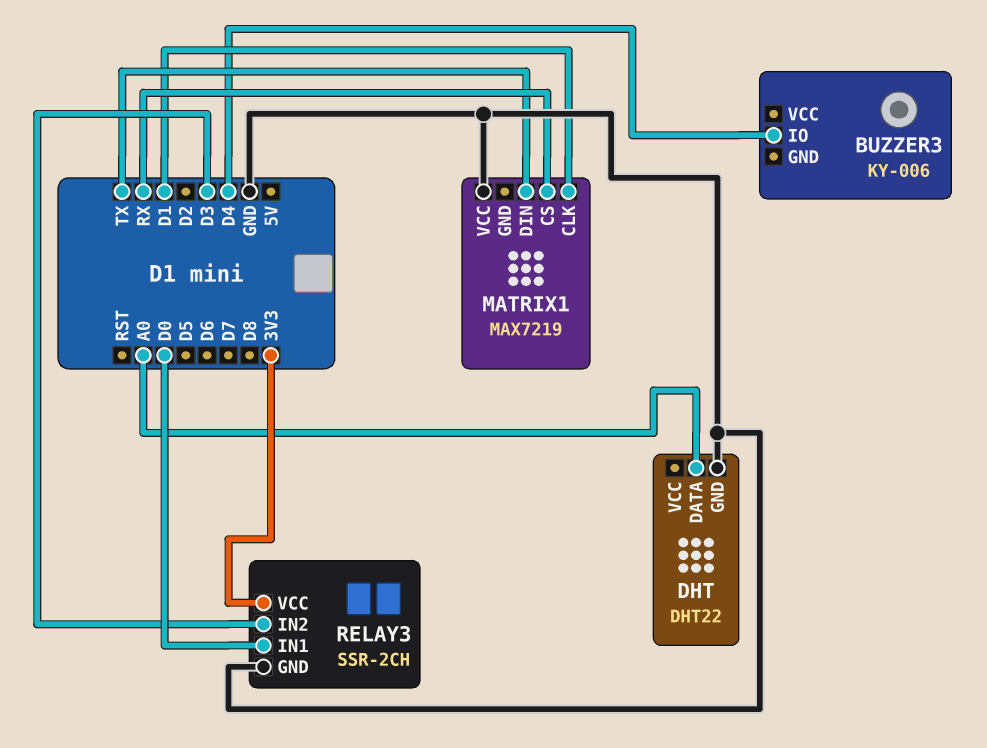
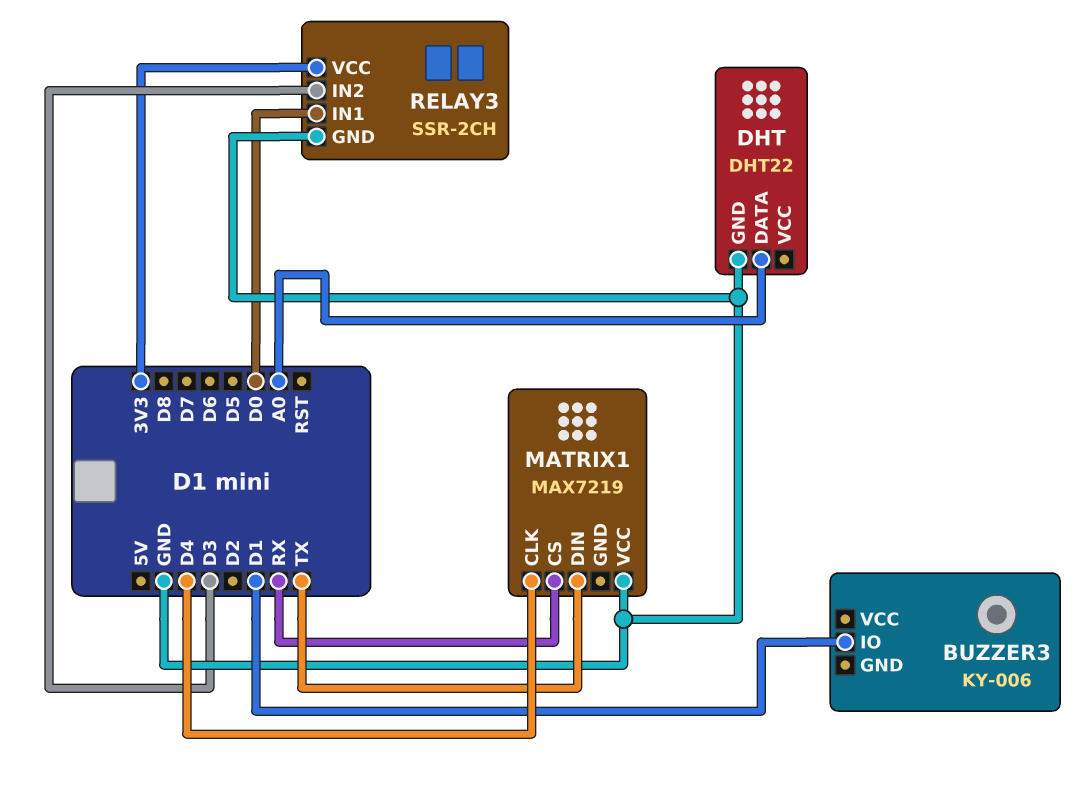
BUZZER3 pin IO: D4 -> D1
MATRIX1 pin CLK: D1 -> D4

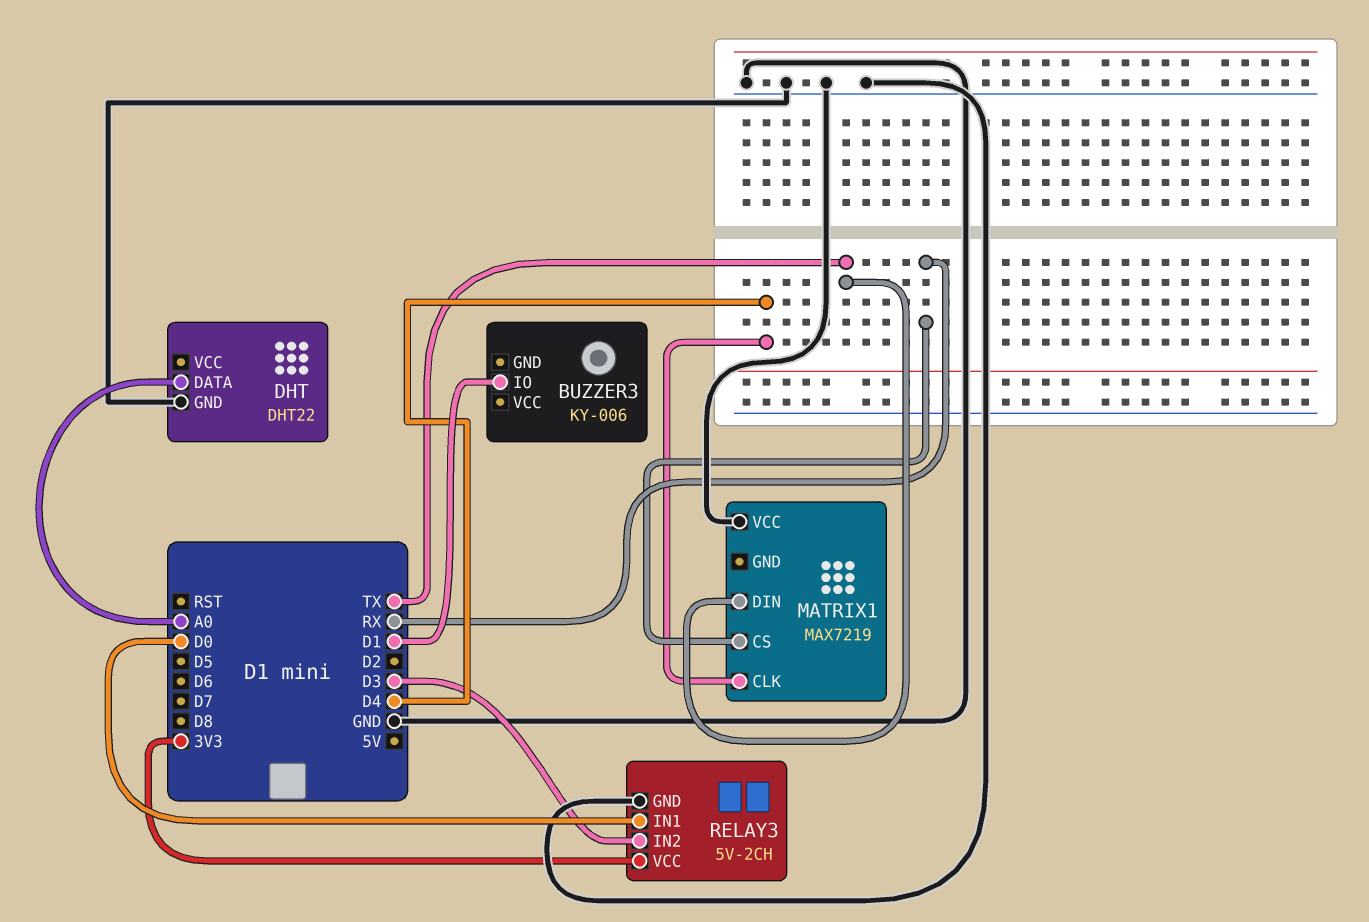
RELAY3: SSR-2CH -> 5V-2CH

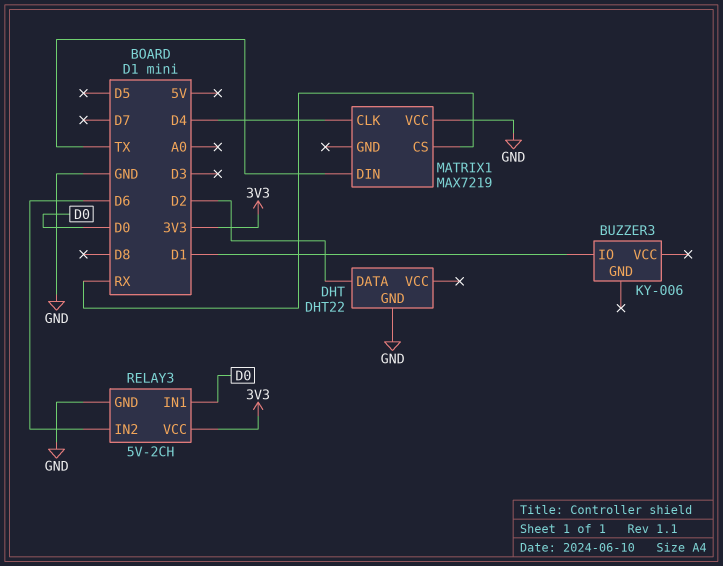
DHT pin DATA: A0 -> D2
RELAY3 pin IN2: D3 -> D6

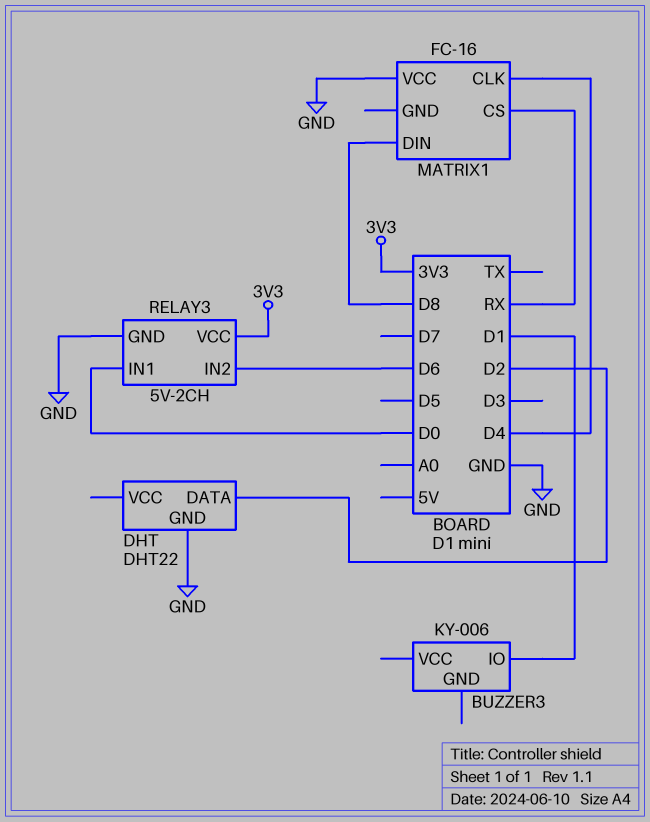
MATRIX1: MAX7219 -> FC-16
MATRIX1 pin DIN: TX -> D8

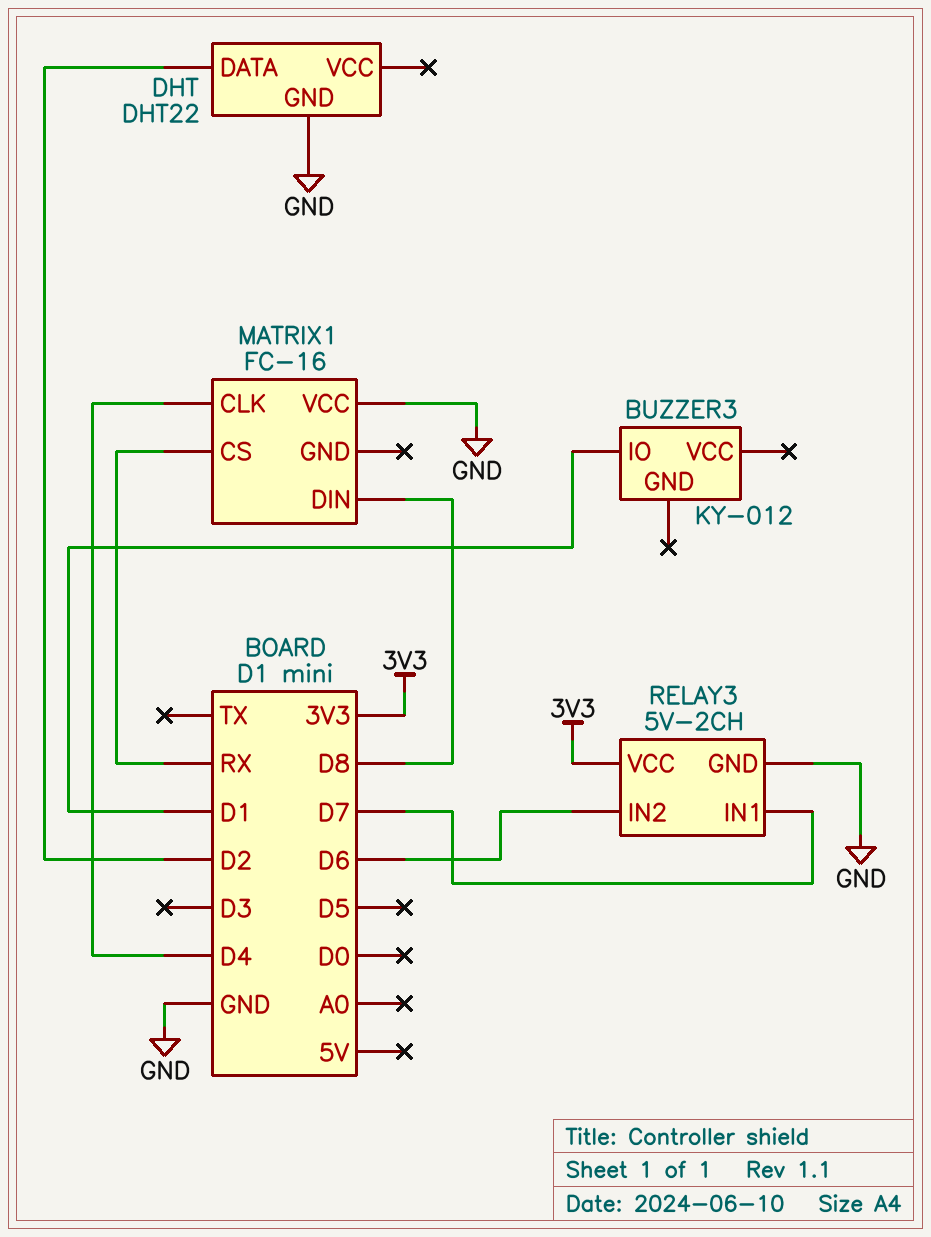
BUZZER3: KY-006 -> KY-012
RELAY3 pin IN1: D0 -> D7

